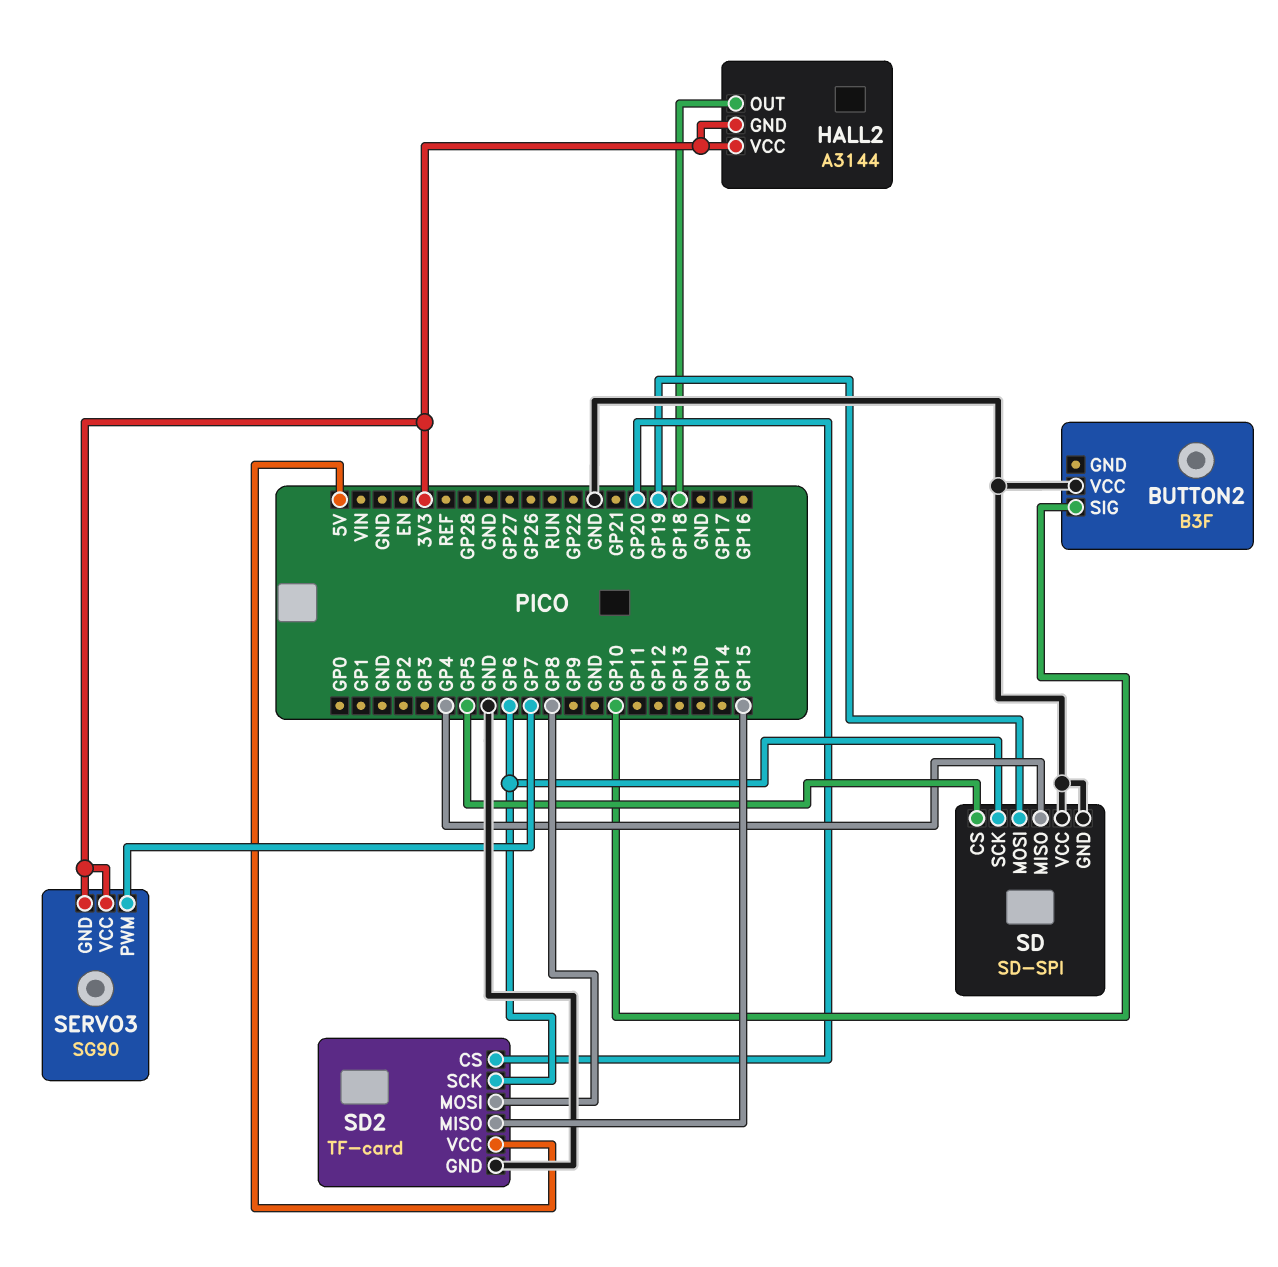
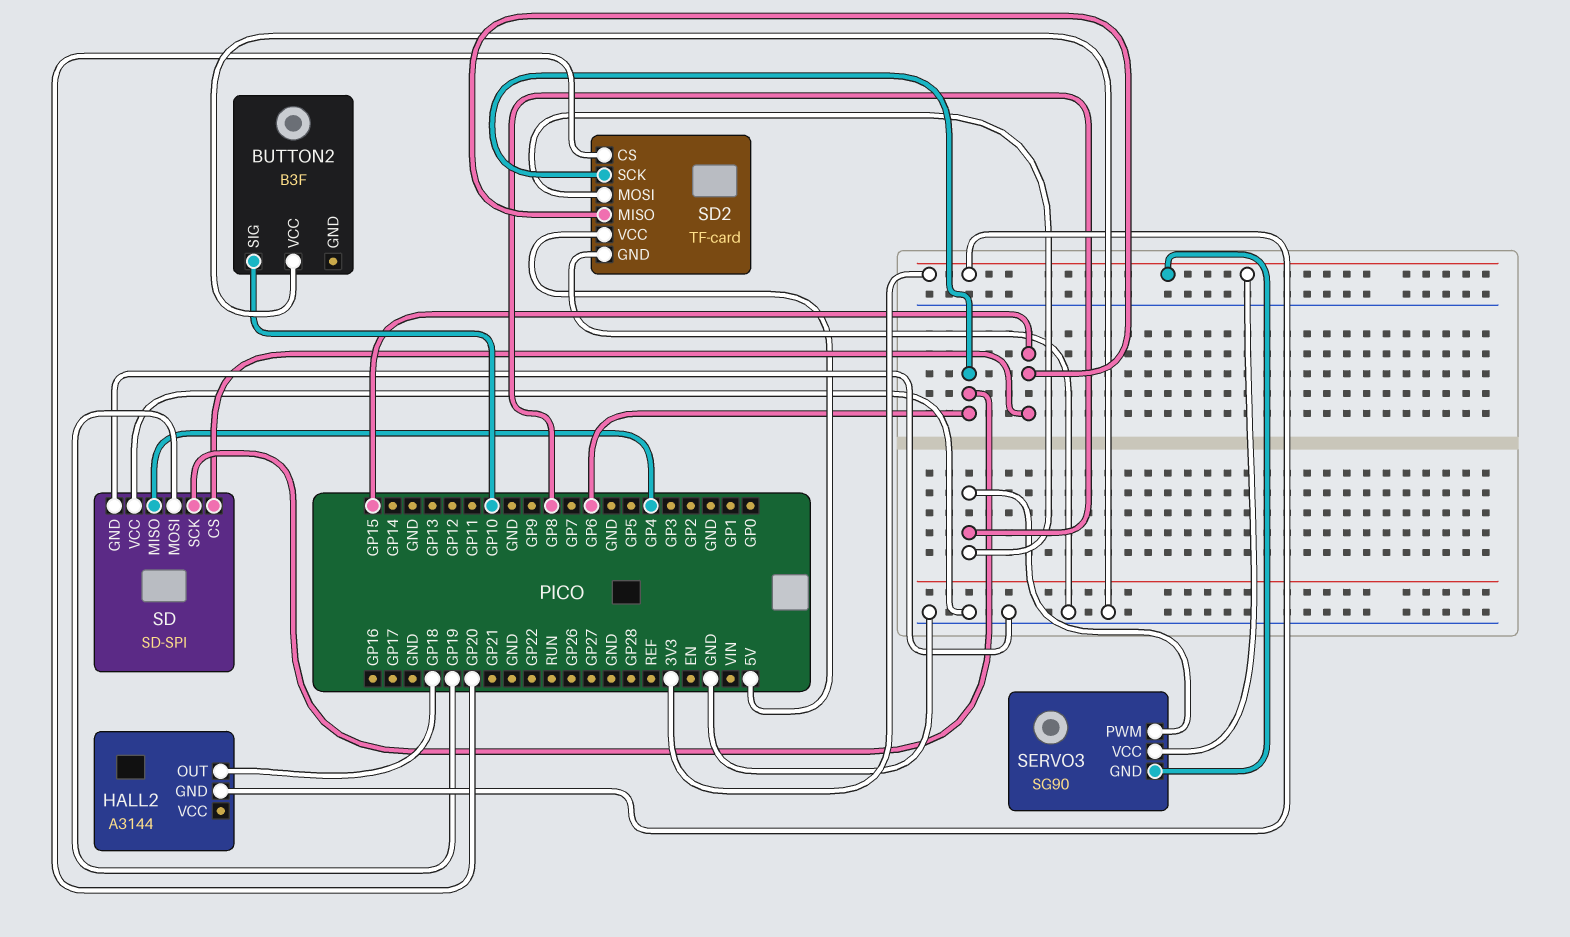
HALL2 pin VCC: 3V3 -> none
SD pin CS: GP5 -> GP15
SERVO3 pin PWM: GP7 -> GP8

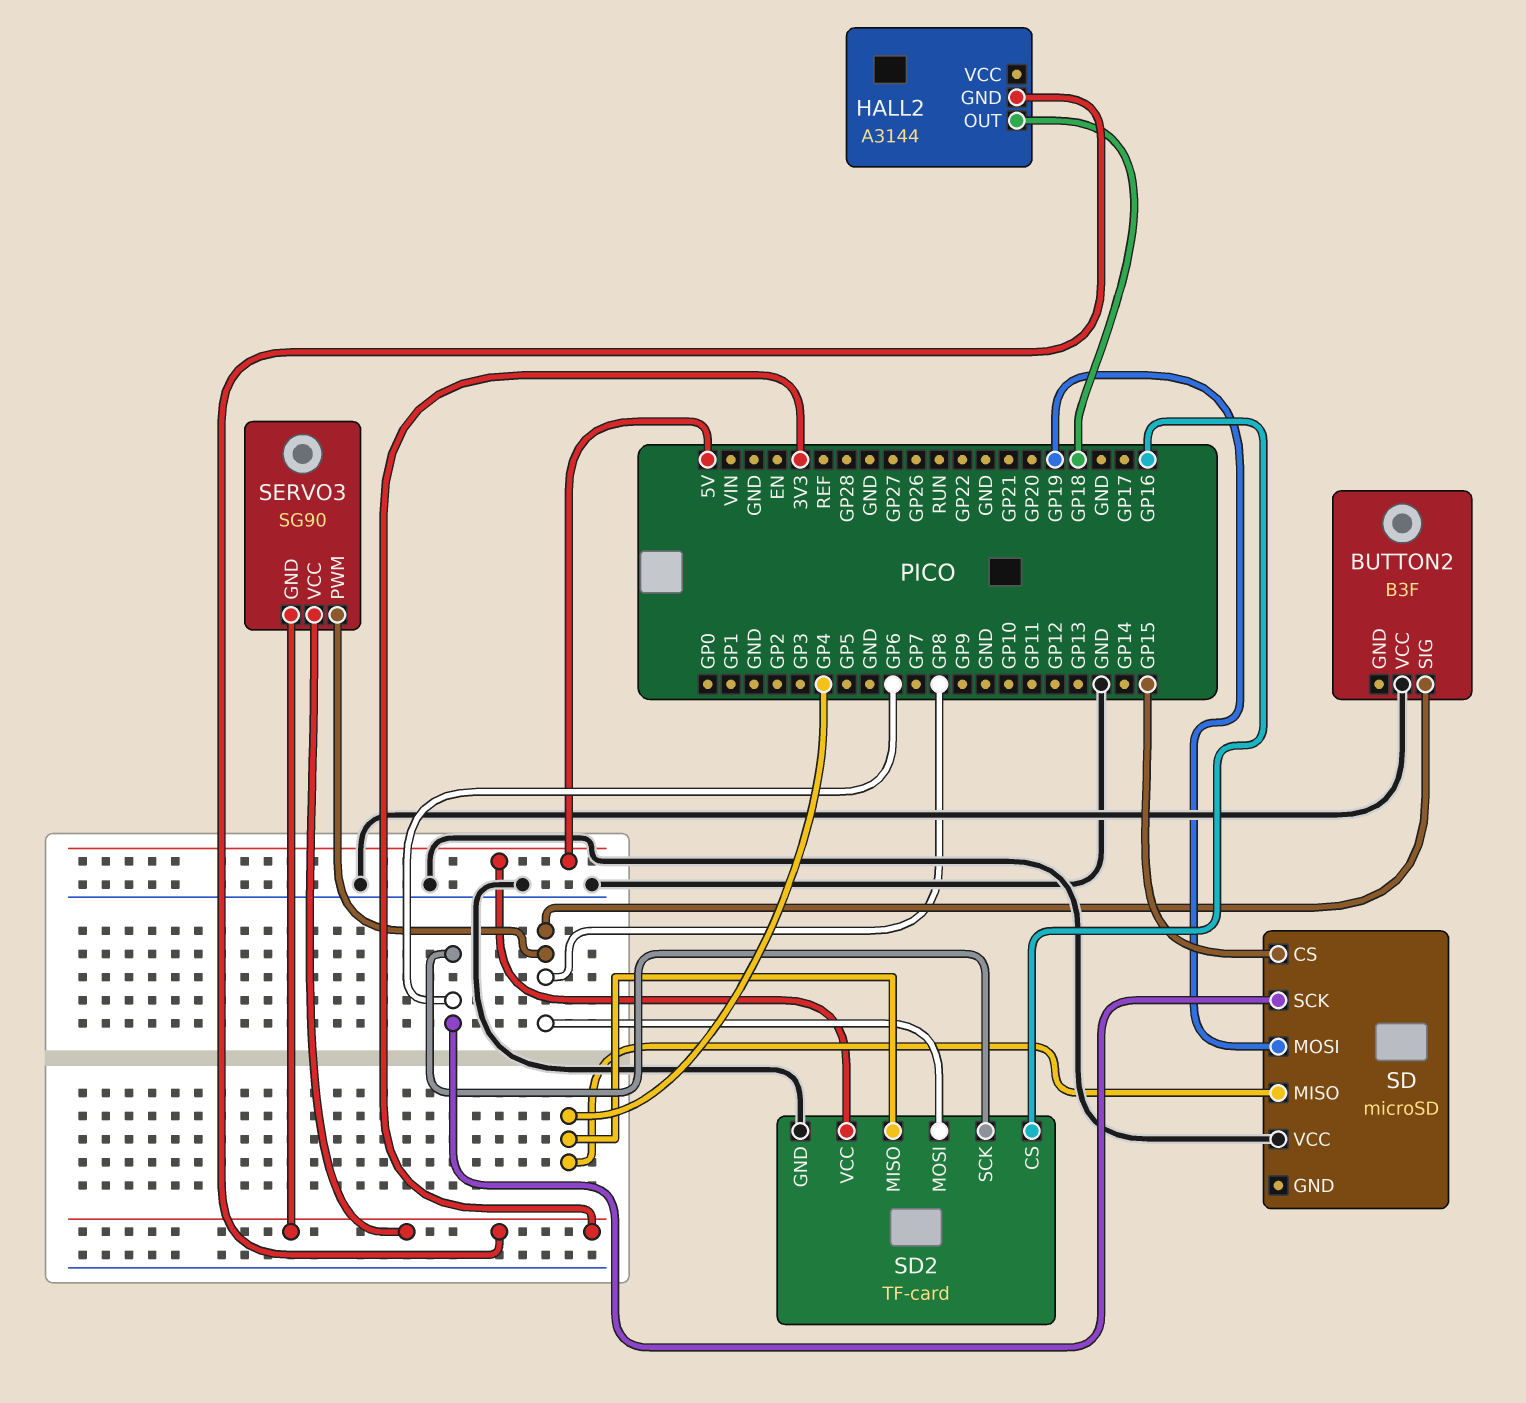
BUTTON2 pin SIG: GP10 -> GP8
SD: SD-SPI -> microSD
SD pin GND: GND -> none
SD2 pin CS: GP20 -> GP16
SD2 pin MISO: GP15 -> GP4

